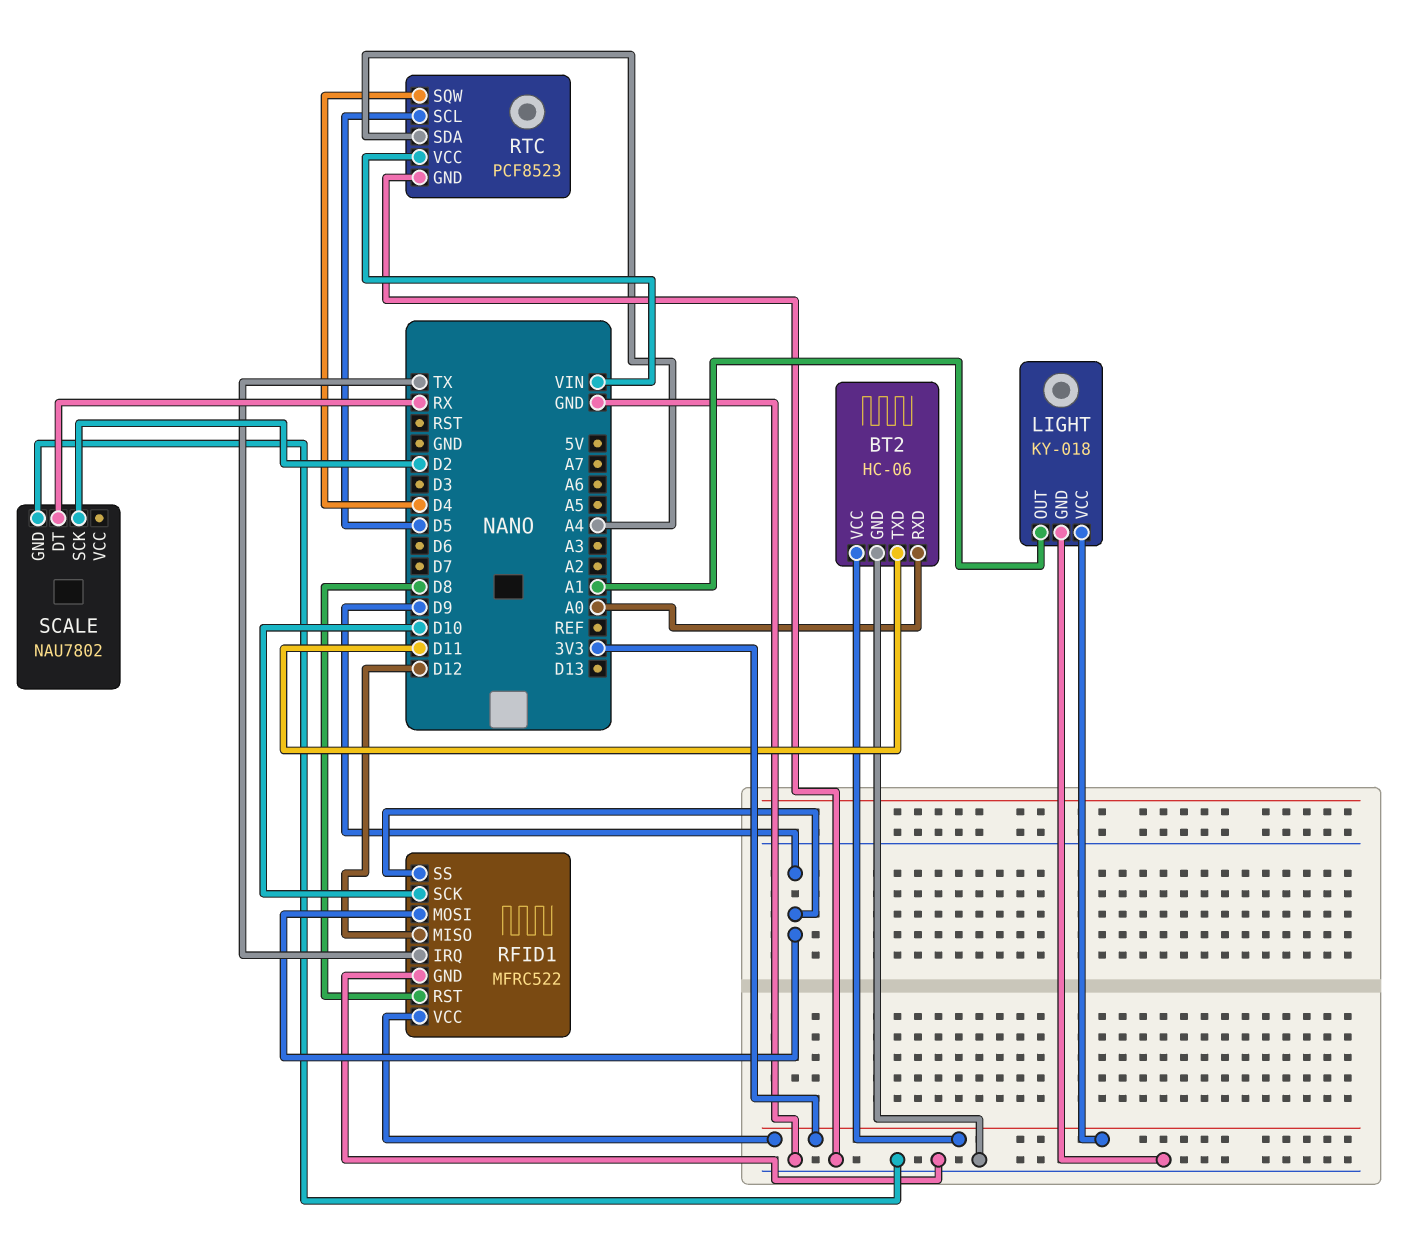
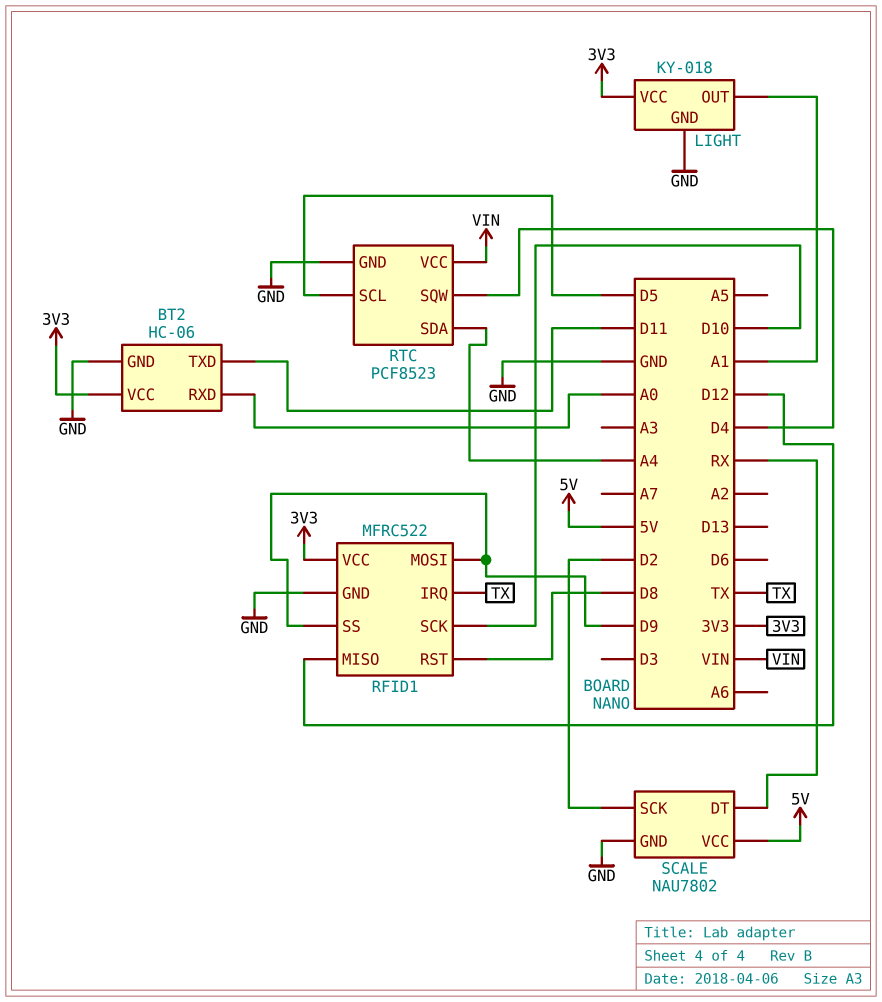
SCALE pin VCC: none -> 5V

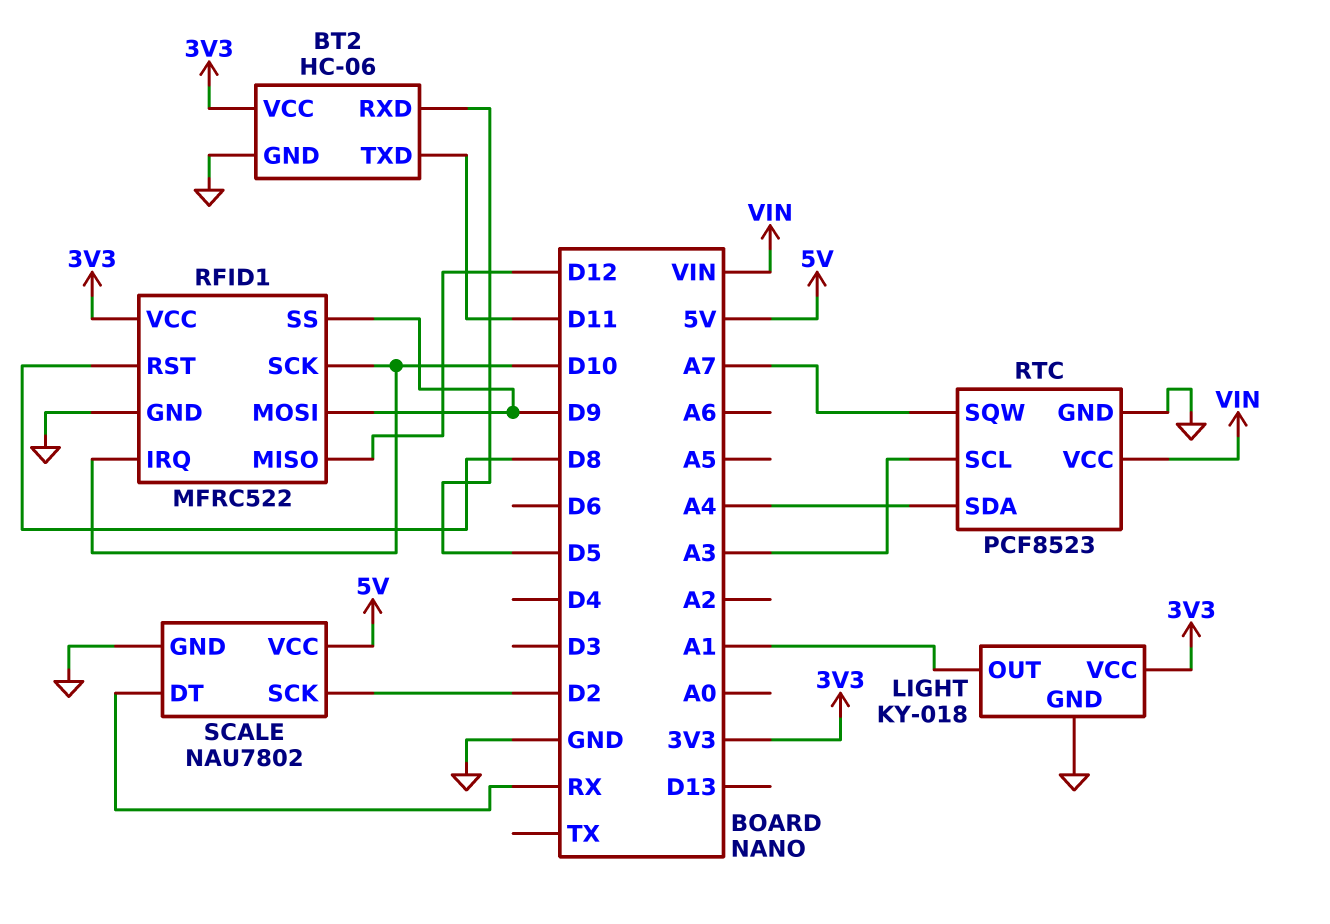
BT2 pin RXD: A0 -> D5
RFID1 pin IRQ: TX -> D10
RTC pin SCL: D5 -> A3
RTC pin SQW: D4 -> A7

